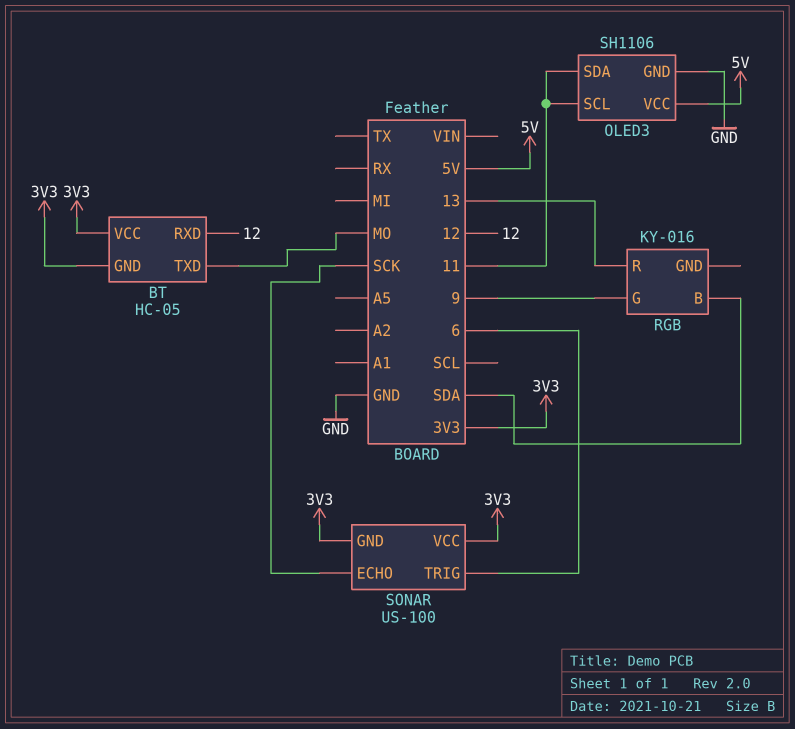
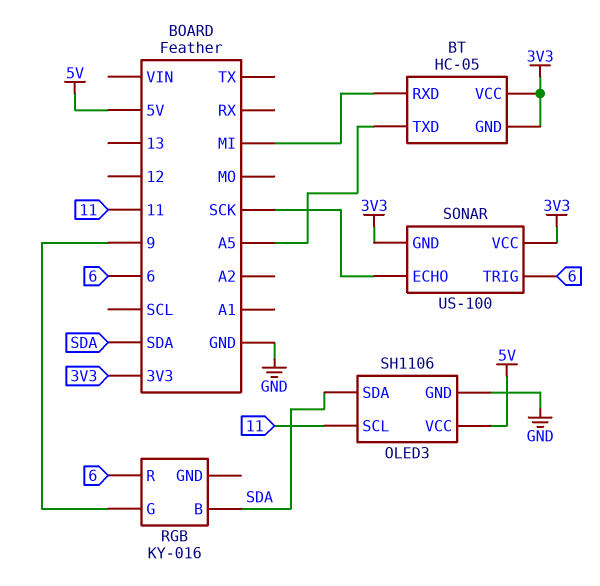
BT pin RXD: 12 -> MI
BT pin TXD: MO -> A5
OLED3 pin SDA: 11 -> SDA
RGB pin R: 13 -> 6

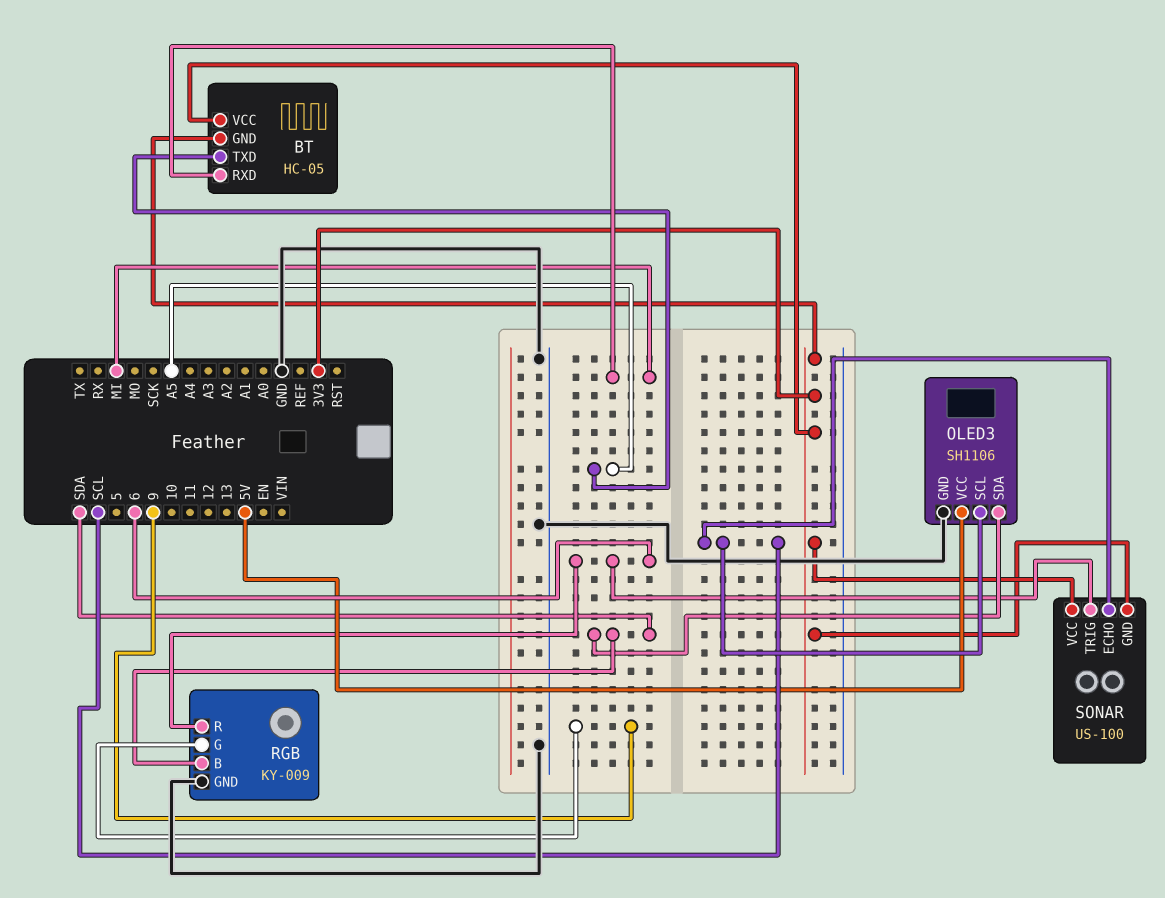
OLED3 pin SCL: 11 -> SCL
RGB: KY-016 -> KY-009
RGB pin GND: none -> GND
SONAR pin ECHO: SCK -> SCL

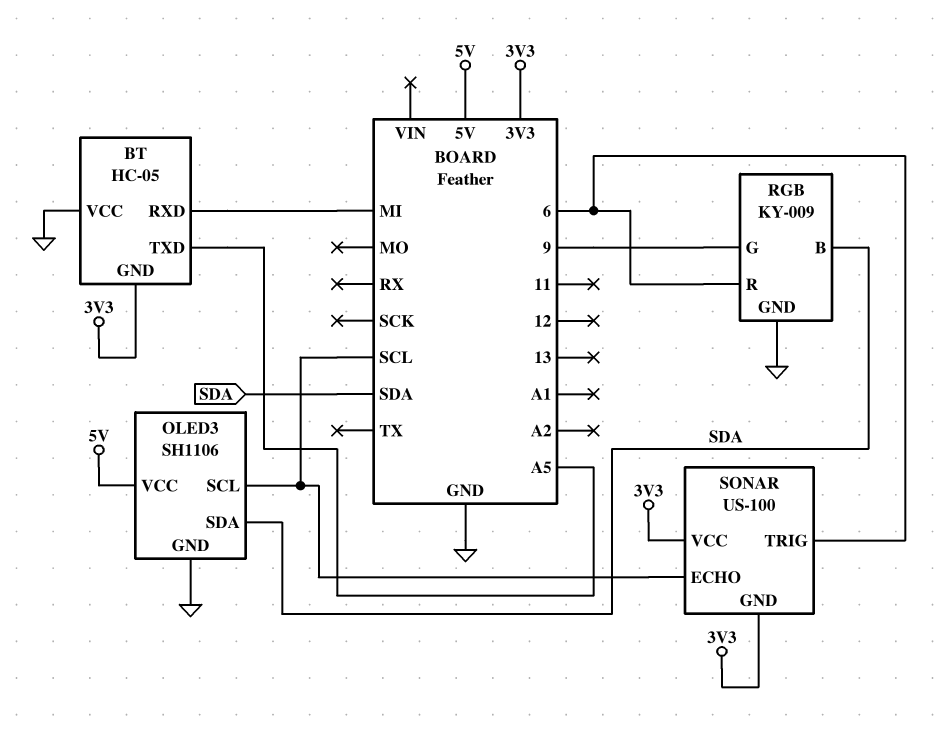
BT pin VCC: 3V3 -> GND

